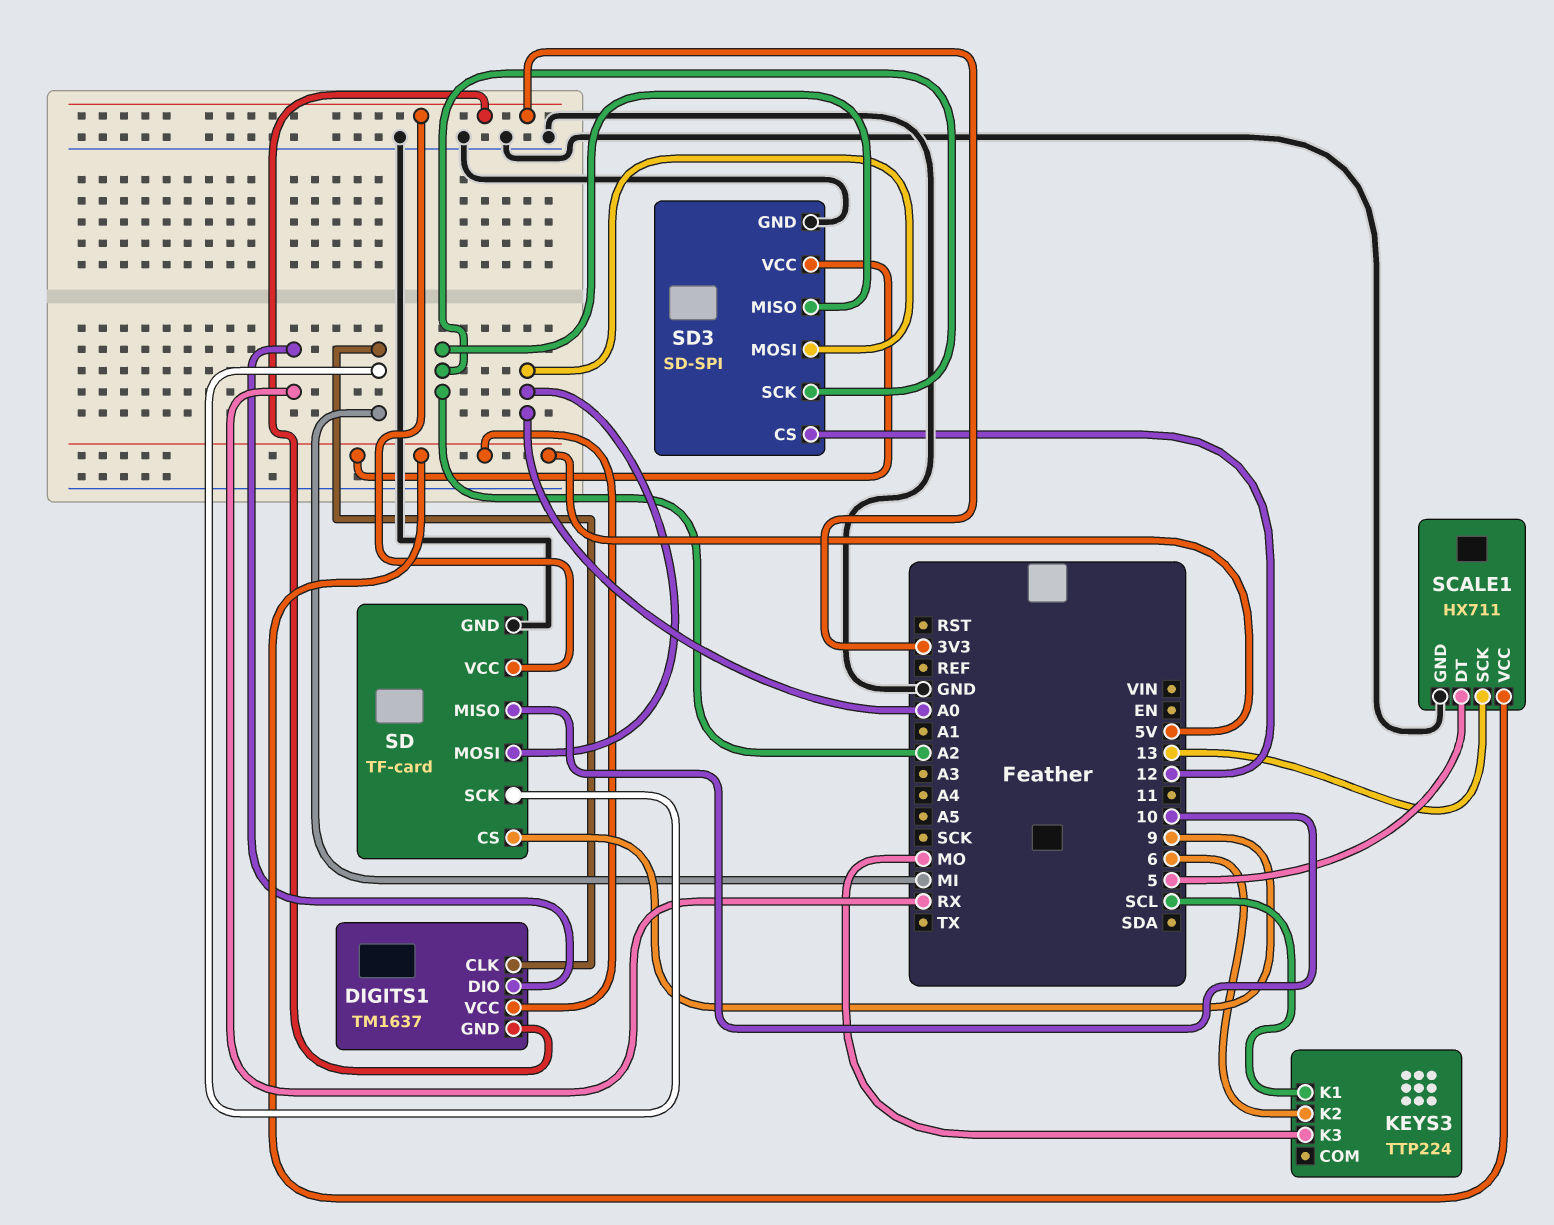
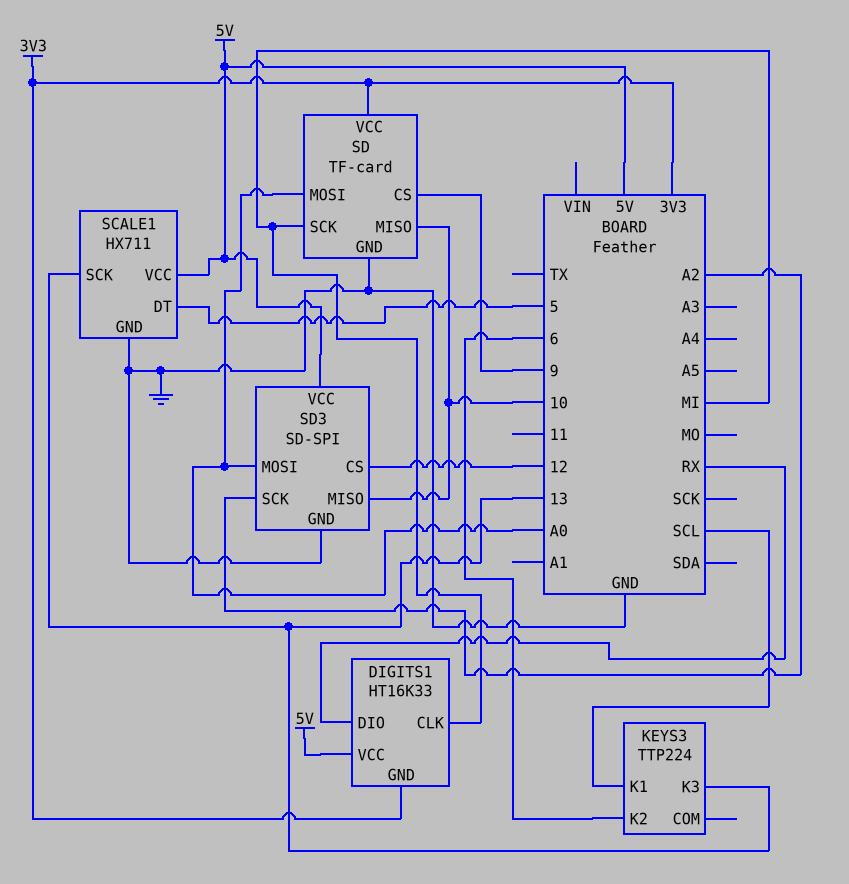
DIGITS1: TM1637 -> HT16K33
KEYS3 pin K3: MO -> 13
SD3 pin MISO: A2 -> 10

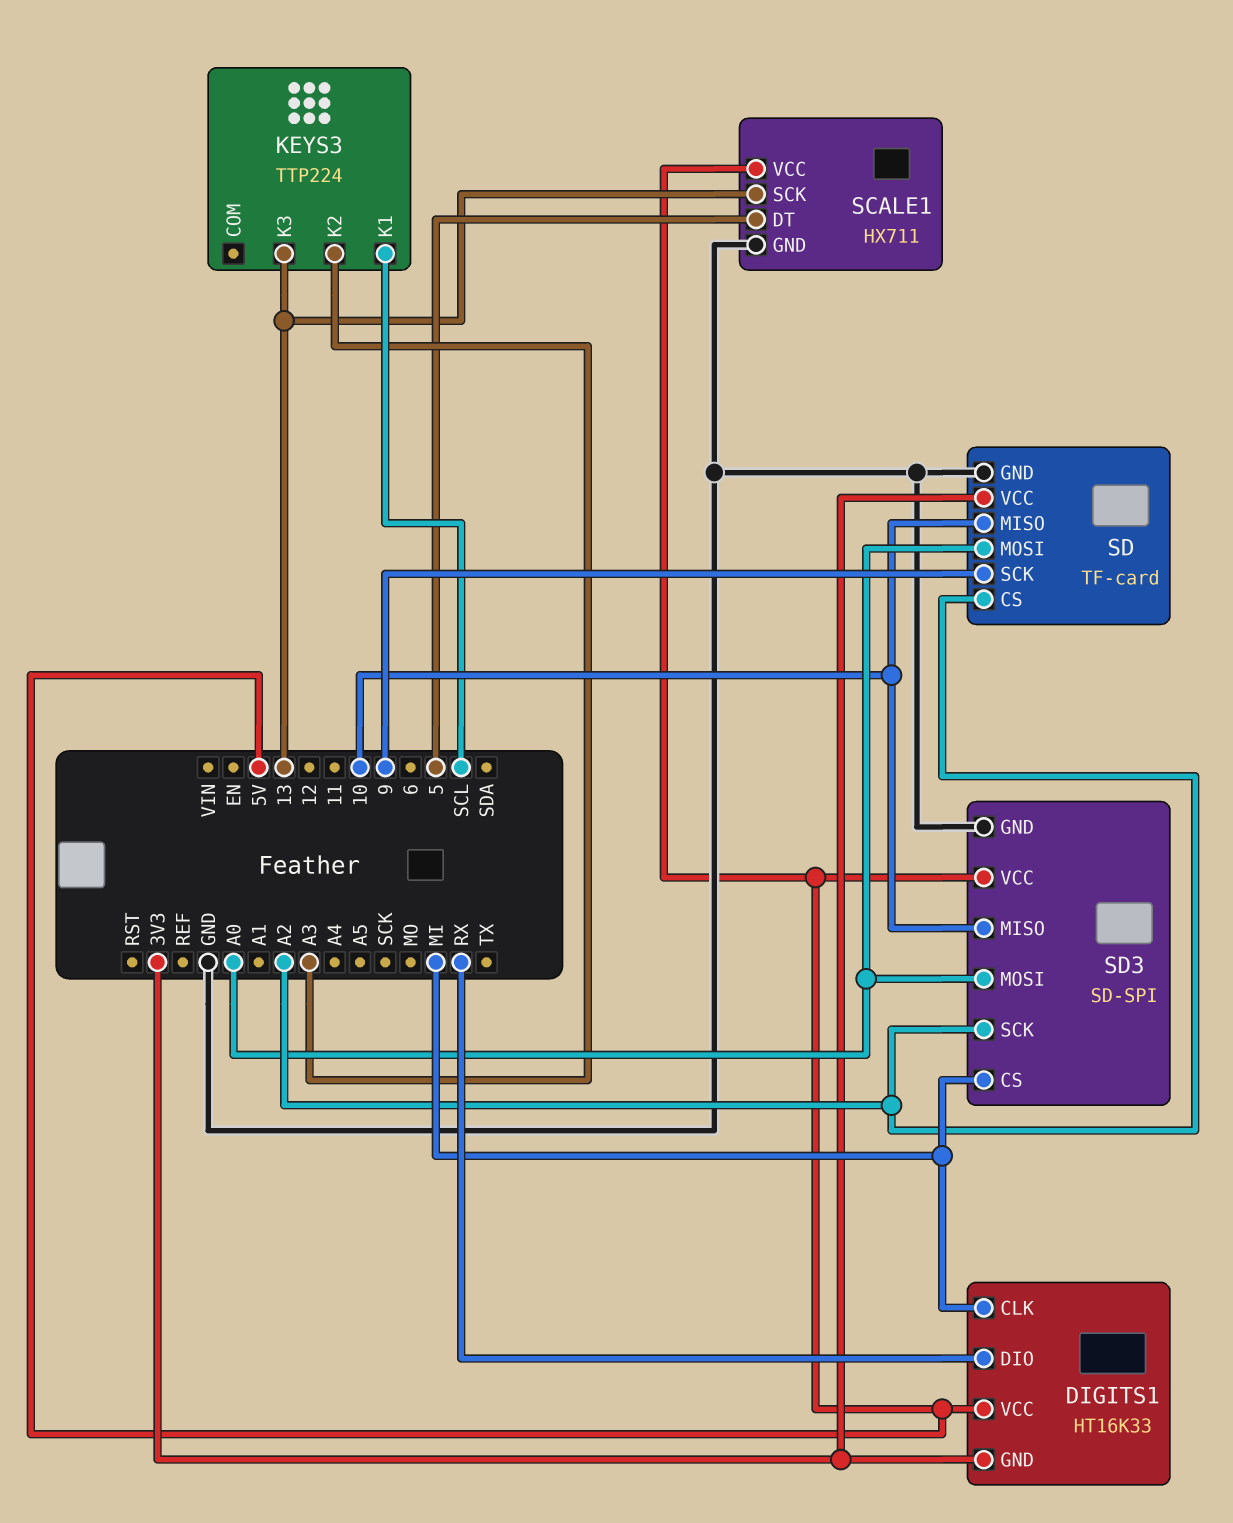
KEYS3 pin K2: 6 -> A3
SD pin CS: 9 -> A2
SD pin SCK: MI -> 9
SD3 pin CS: 12 -> MI

